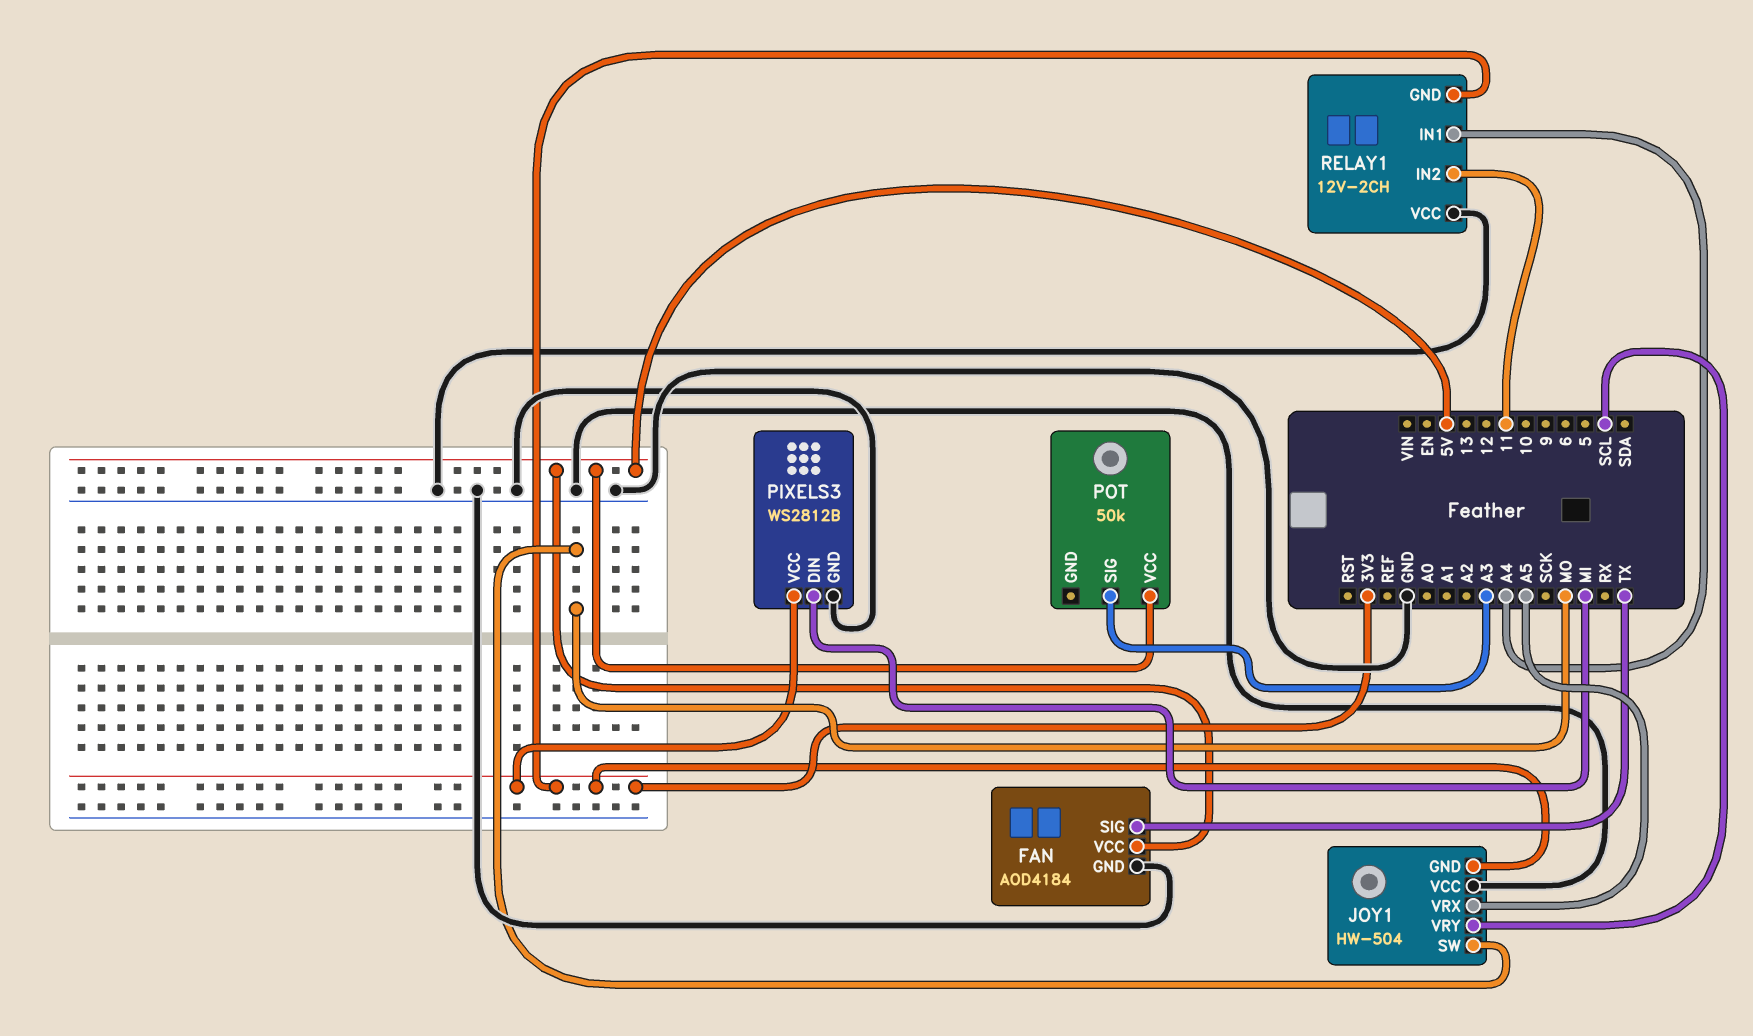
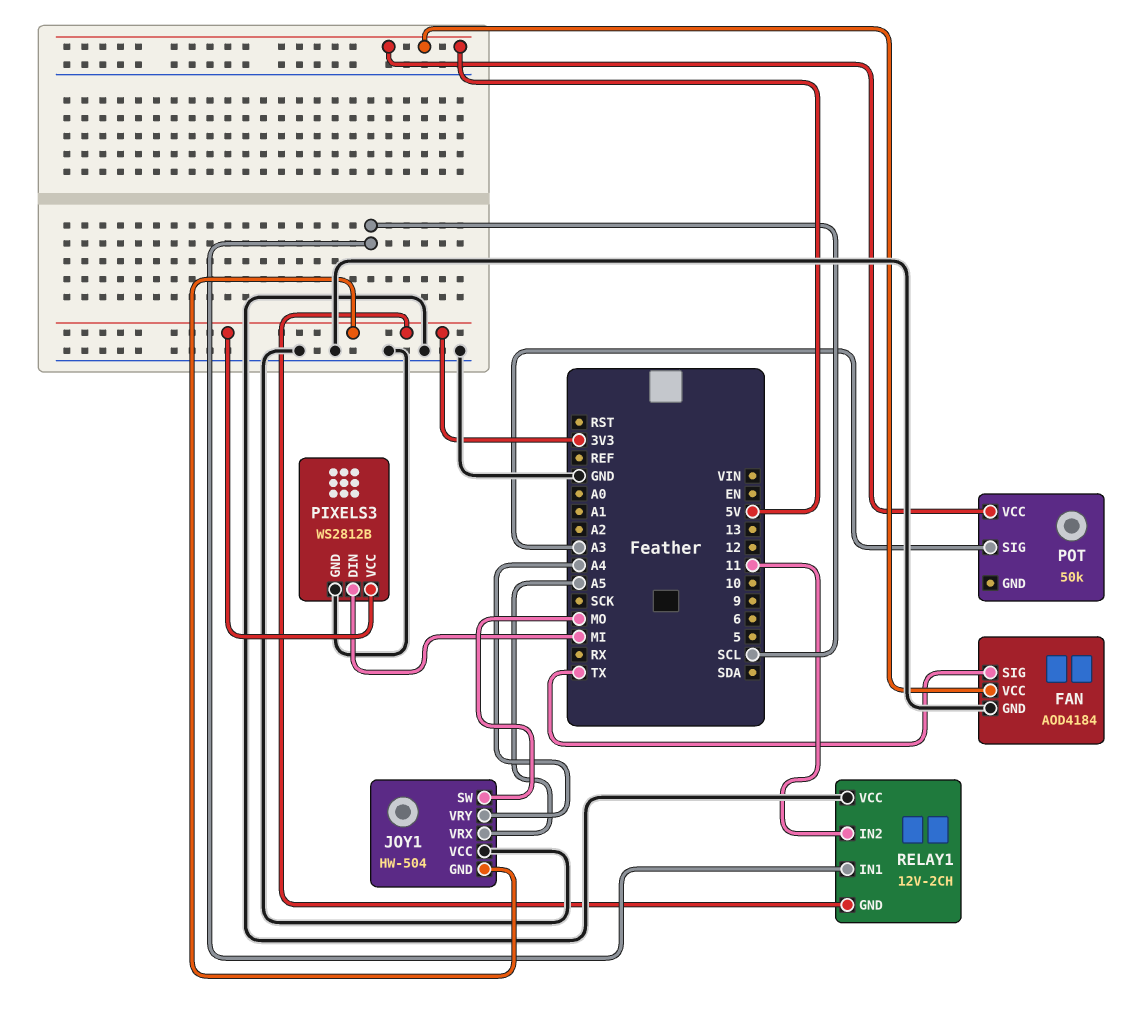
JOY1 pin VRY: SCL -> A4
RELAY1 pin IN1: A4 -> SCL

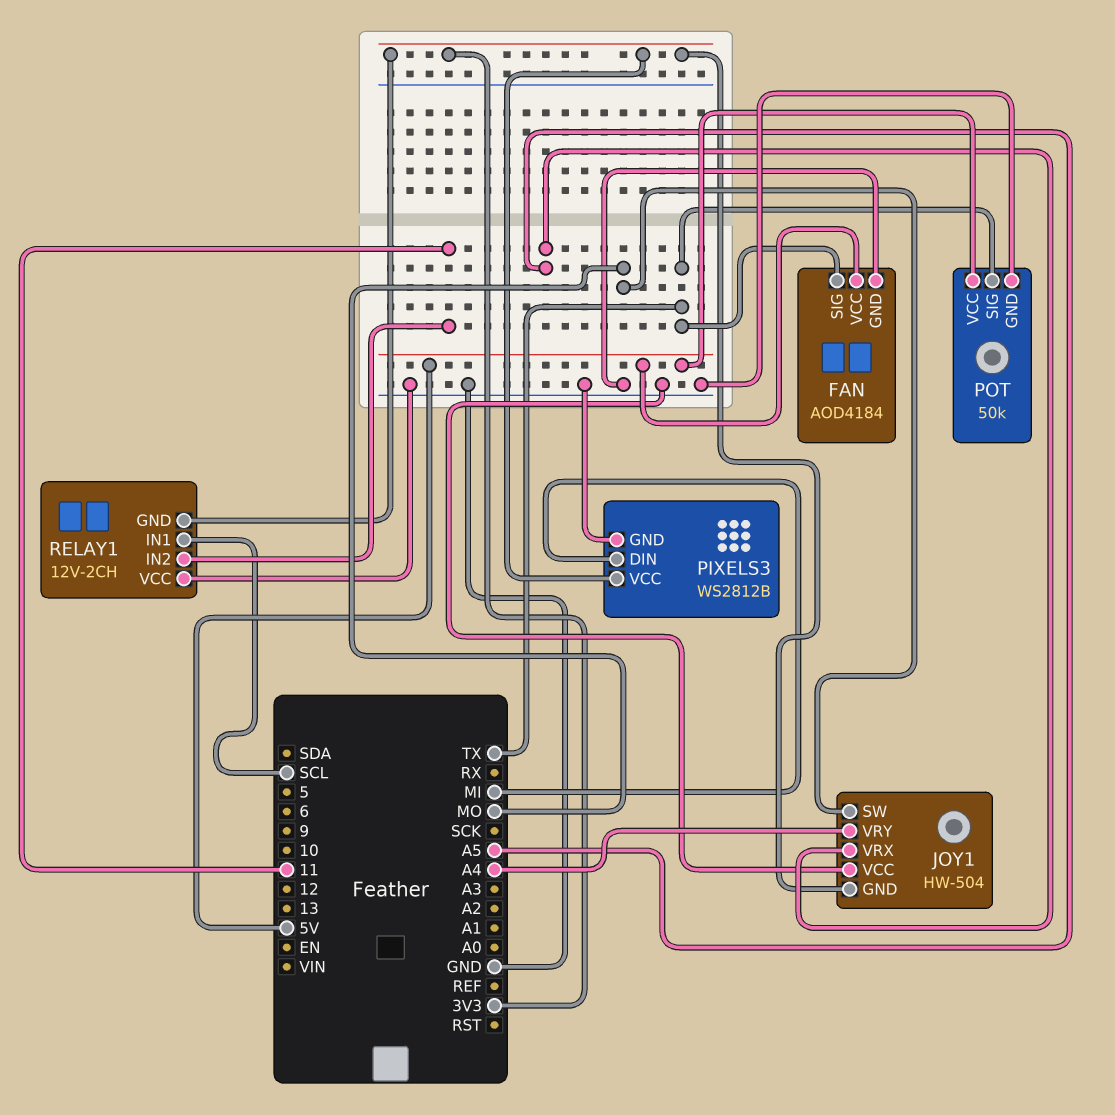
POT pin GND: none -> GND
POT pin SIG: A3 -> TX

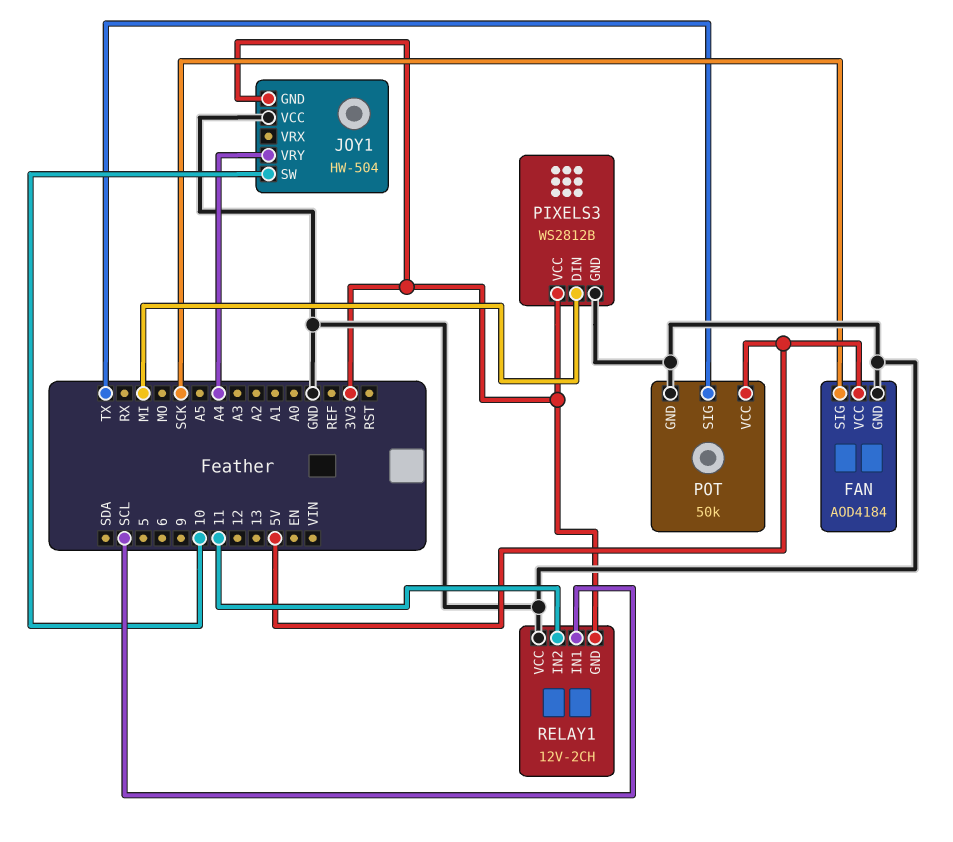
FAN pin SIG: TX -> SCK
JOY1 pin SW: MO -> 10
JOY1 pin VRX: A5 -> none

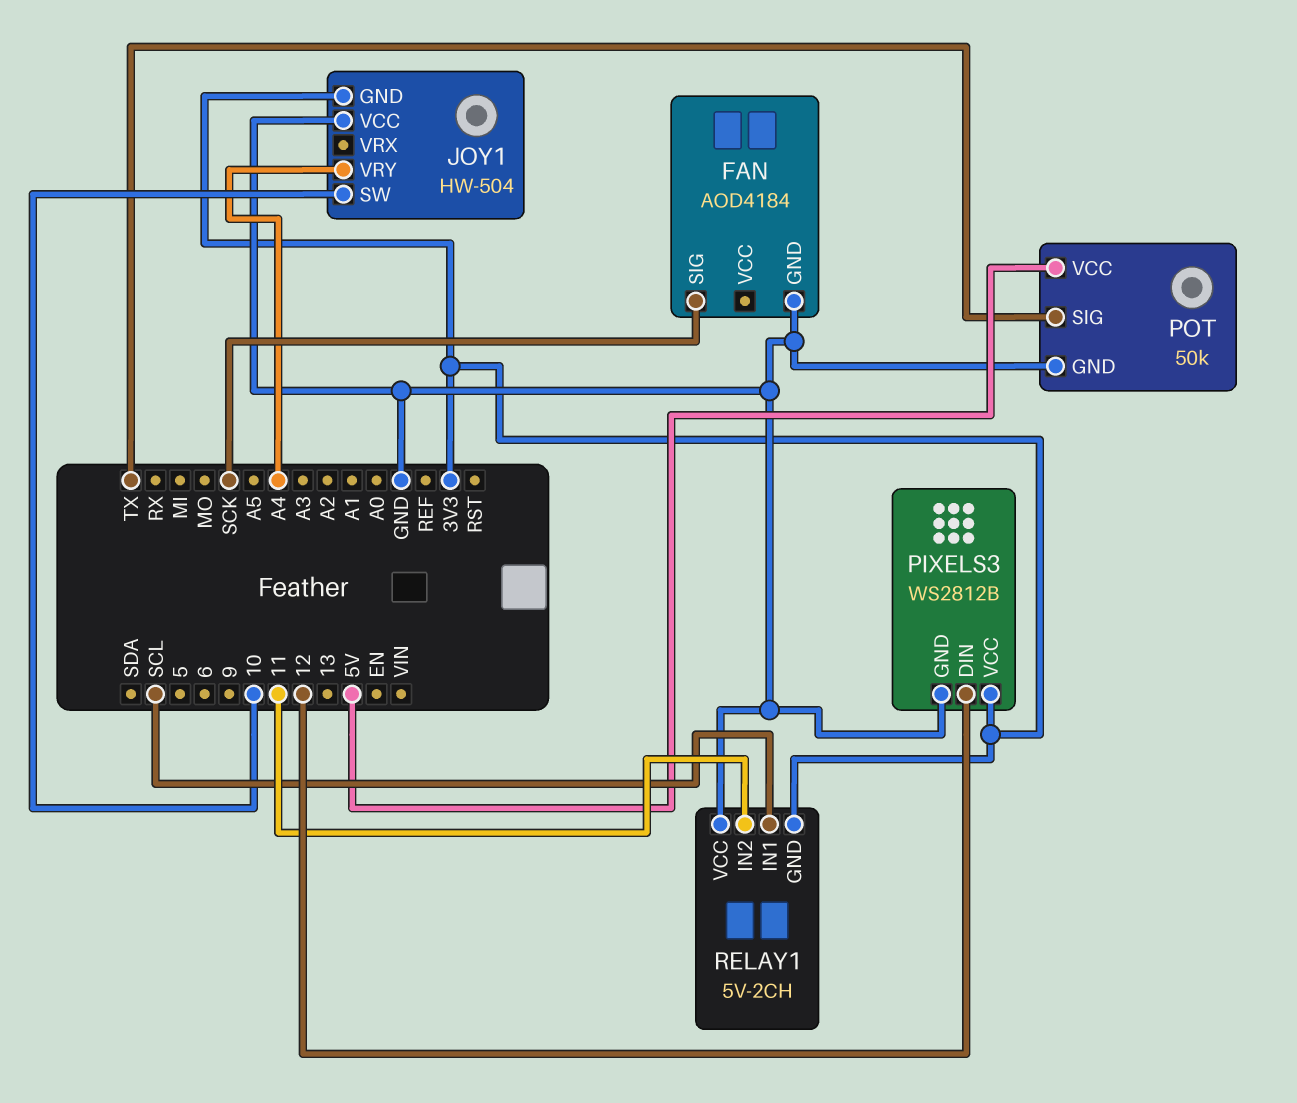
FAN pin VCC: 5V -> none
PIXELS3 pin DIN: MI -> 12
RELAY1: 12V-2CH -> 5V-2CH

